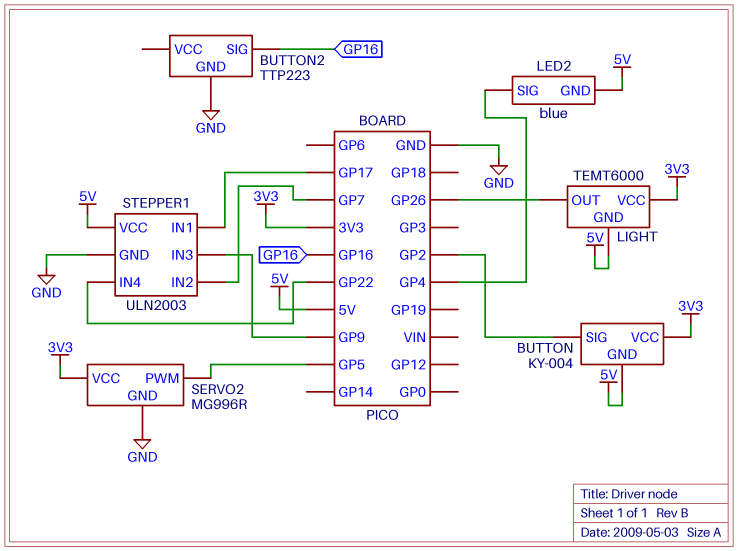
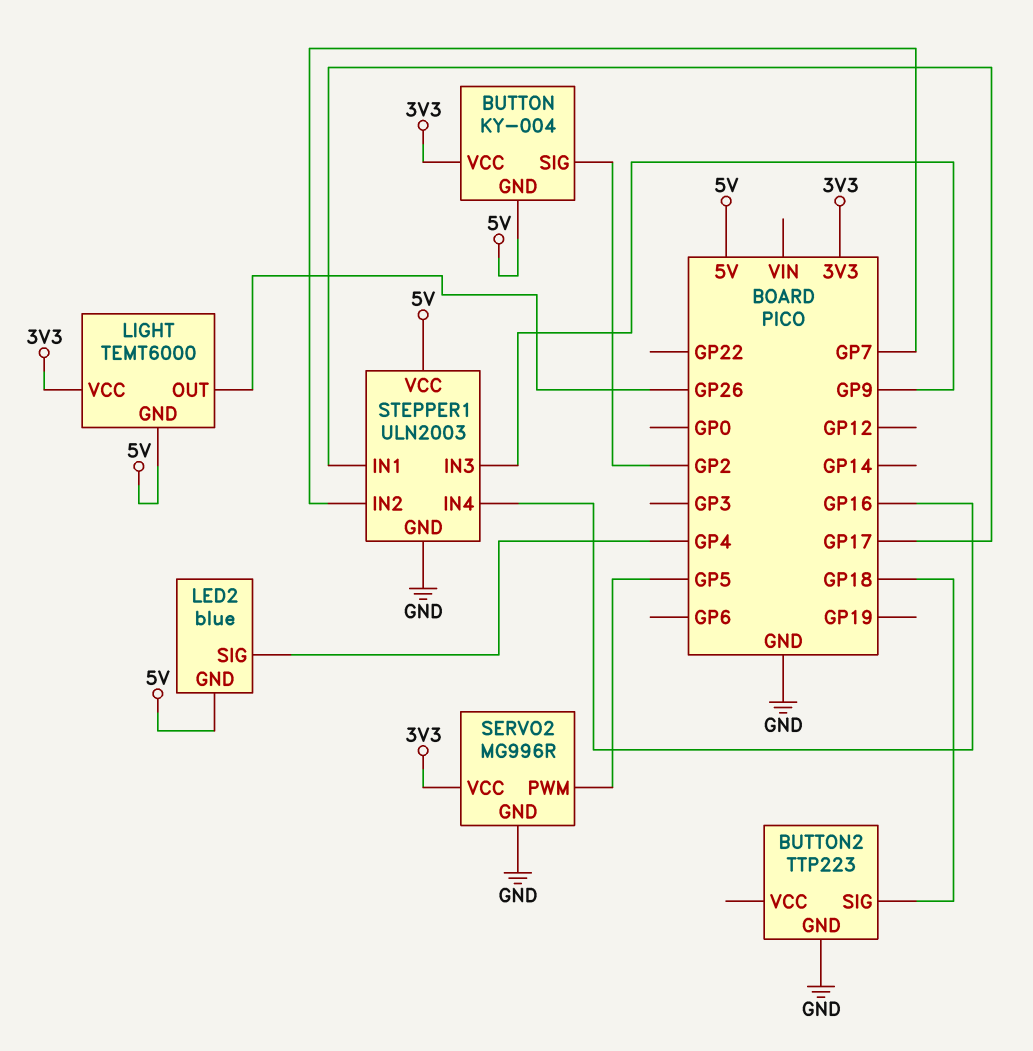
BUTTON2 pin SIG: GP16 -> GP18
STEPPER1 pin IN4: GP22 -> GP16

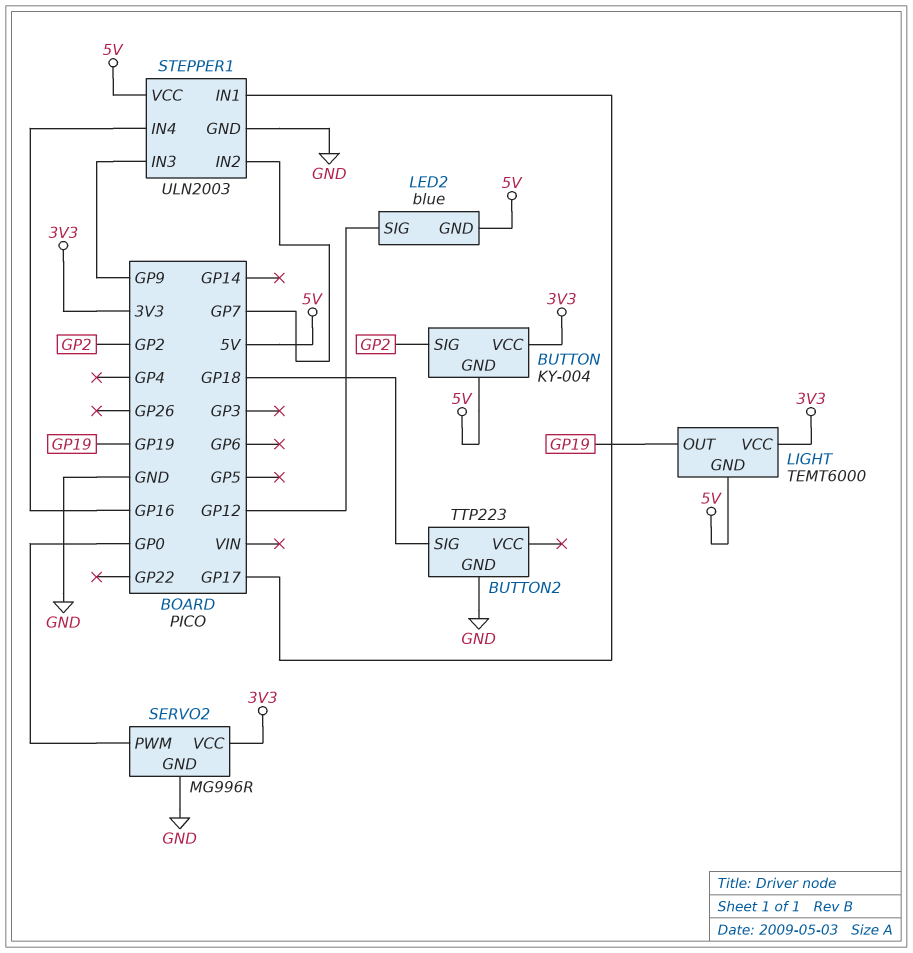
LED2 pin SIG: GP4 -> GP12
LIGHT pin OUT: GP26 -> GP19
SERVO2 pin PWM: GP5 -> GP0

